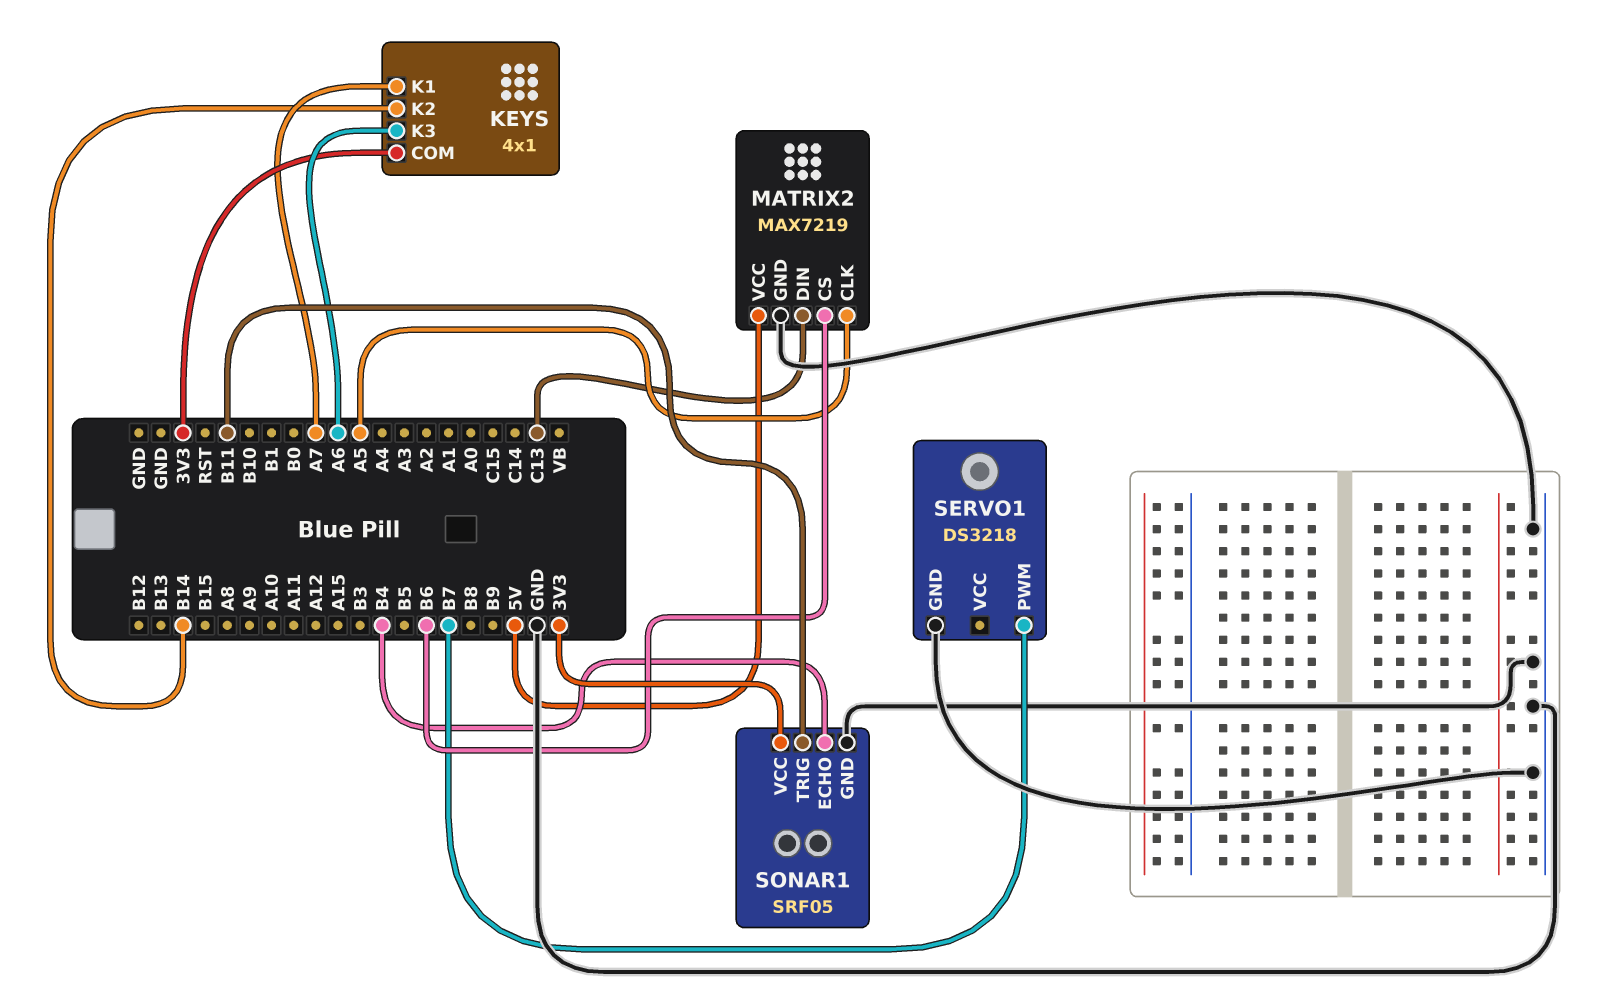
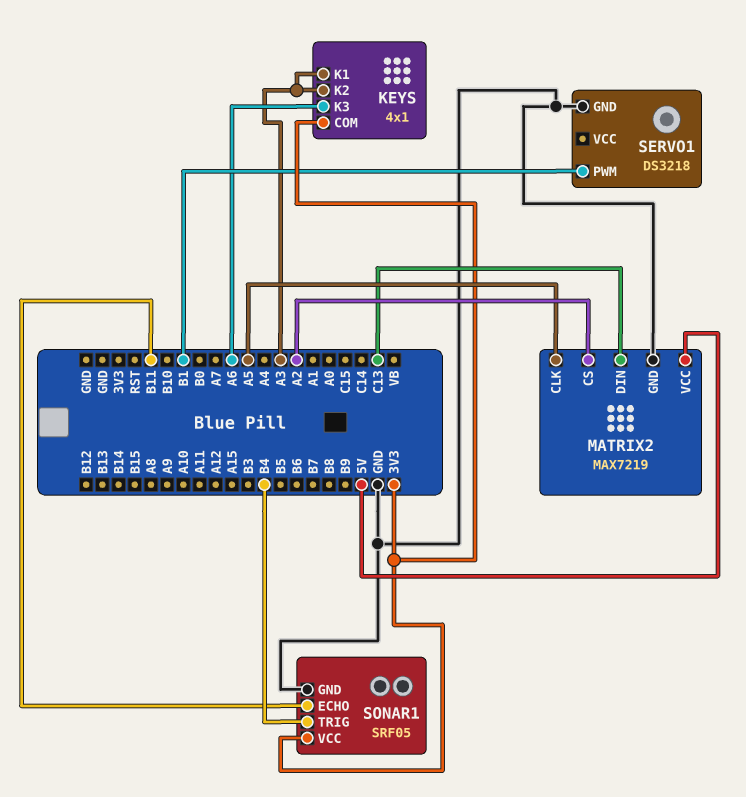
KEYS pin K1: A7 -> A3
KEYS pin K2: B14 -> A3
MATRIX2 pin CS: B6 -> A2
SERVO1 pin PWM: B7 -> B1
SONAR1 pin ECHO: B4 -> B11
SONAR1 pin TRIG: B11 -> B4

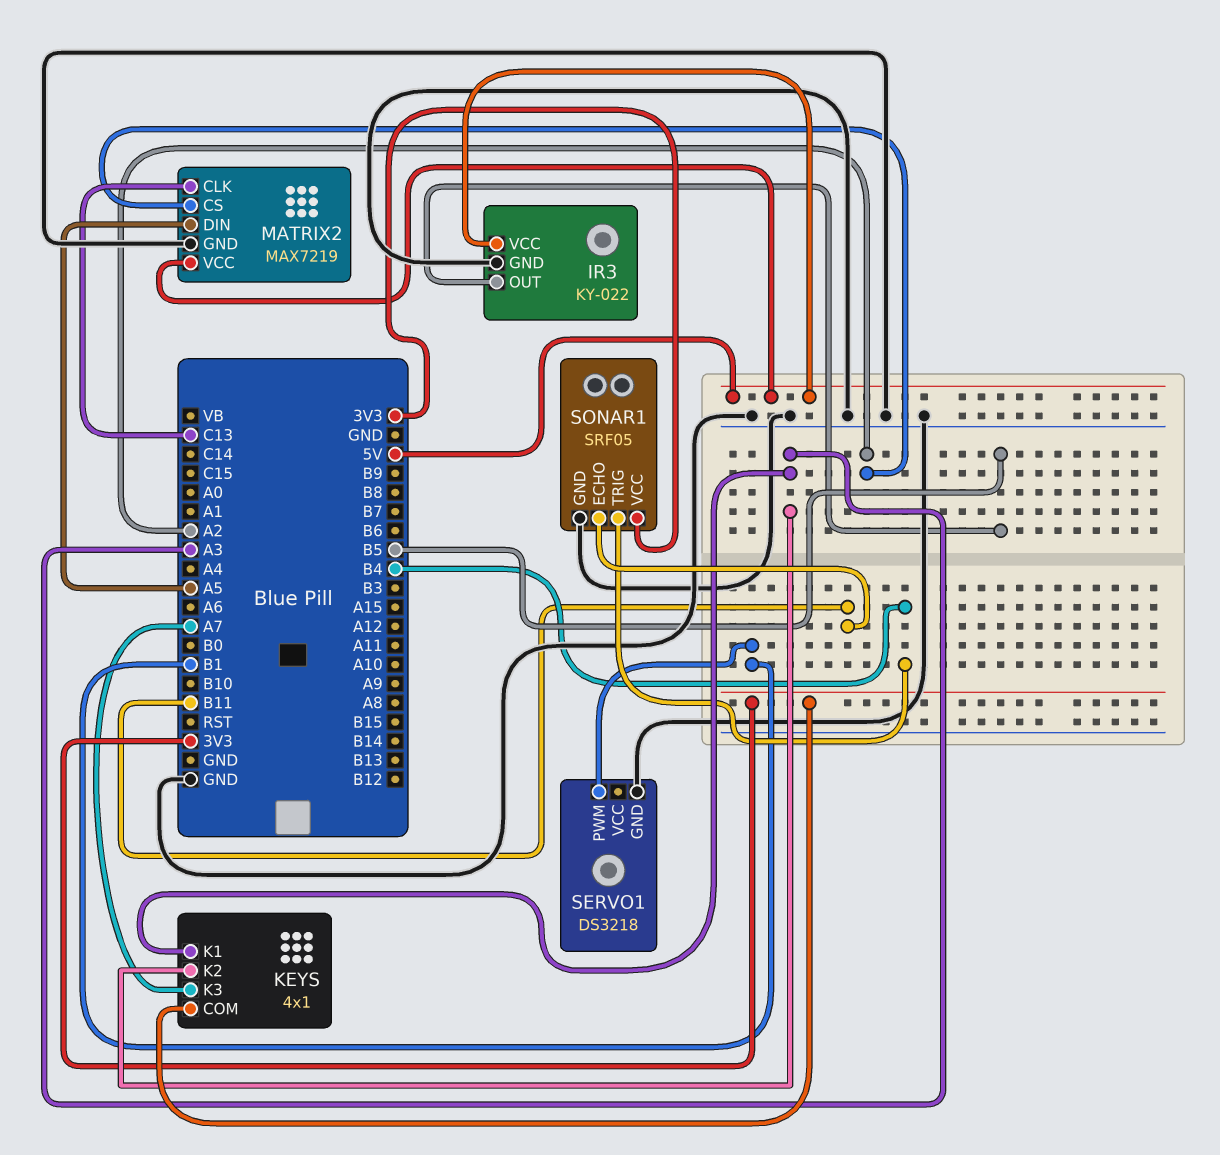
IR3: none -> KY-022
IR3 pin GND: none -> GND
IR3 pin OUT: none -> B5
IR3 pin VCC: none -> 5V
KEYS pin K3: A6 -> A7
MATRIX2 pin CLK: A5 -> C13
MATRIX2 pin DIN: C13 -> A5

